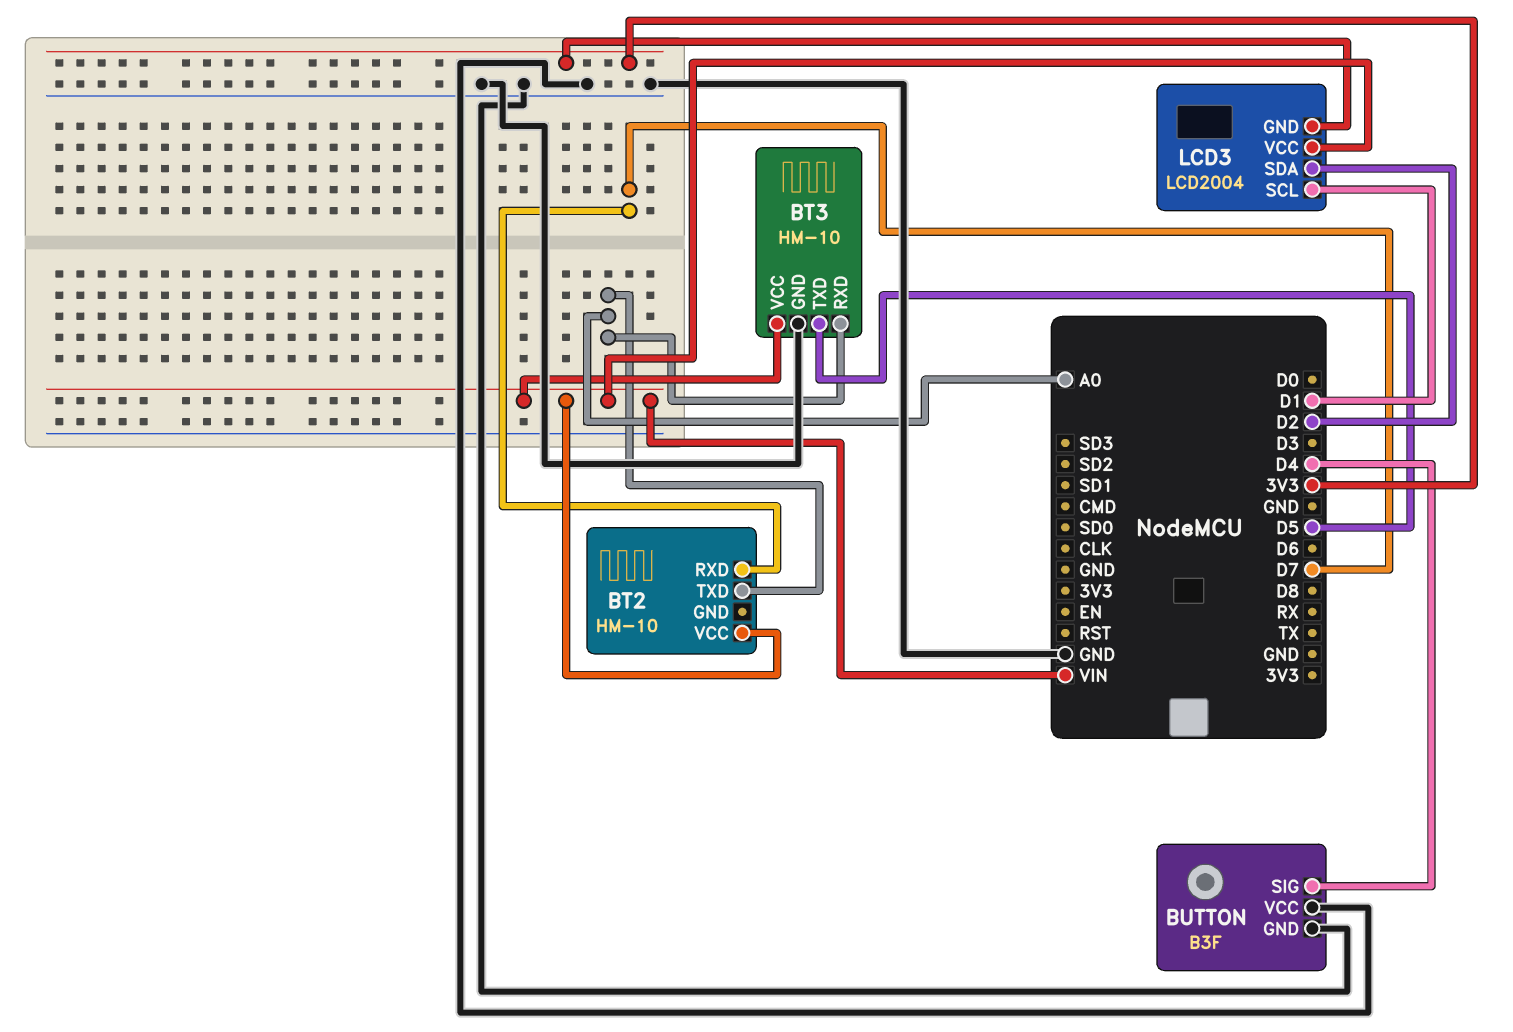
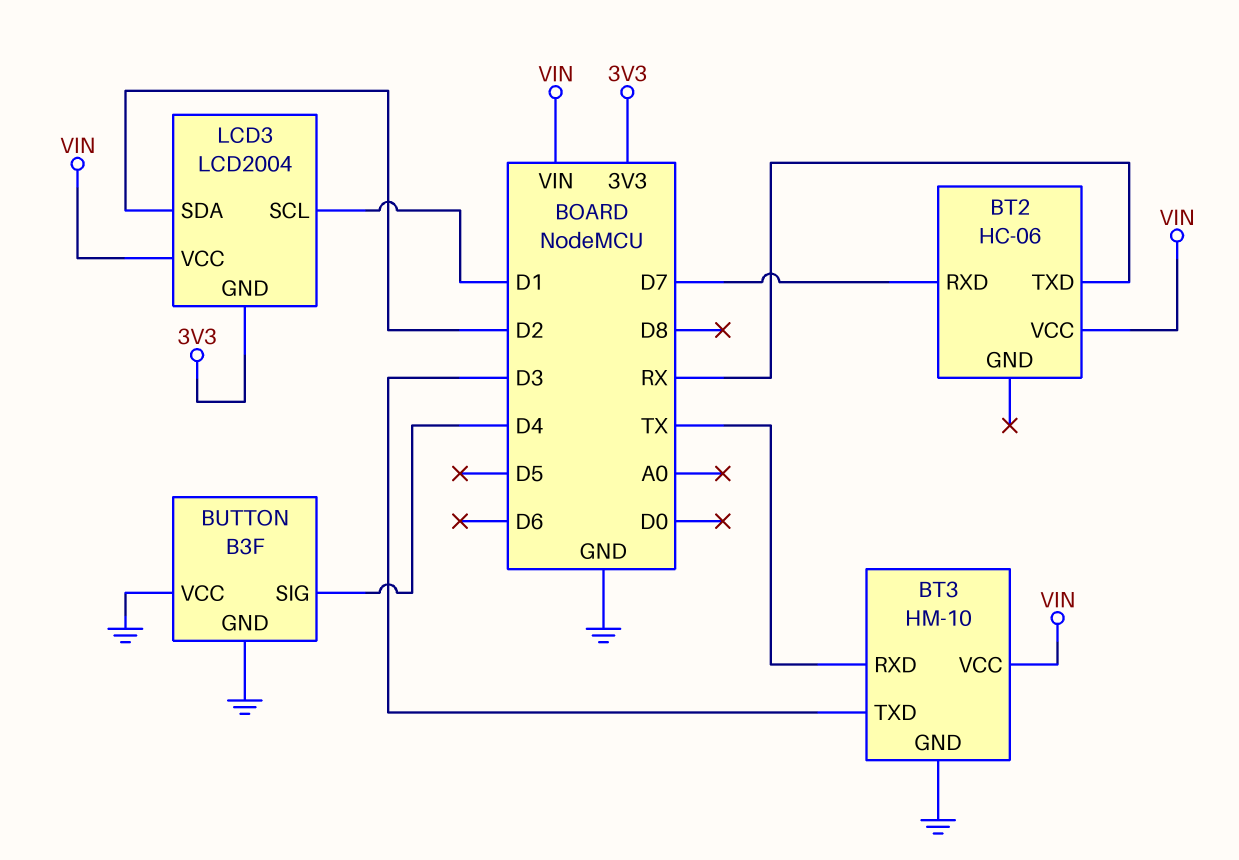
BT2: HM-10 -> HC-06
BT2 pin TXD: A0 -> RX
BT3 pin RXD: A0 -> TX
BT3 pin TXD: D5 -> D3

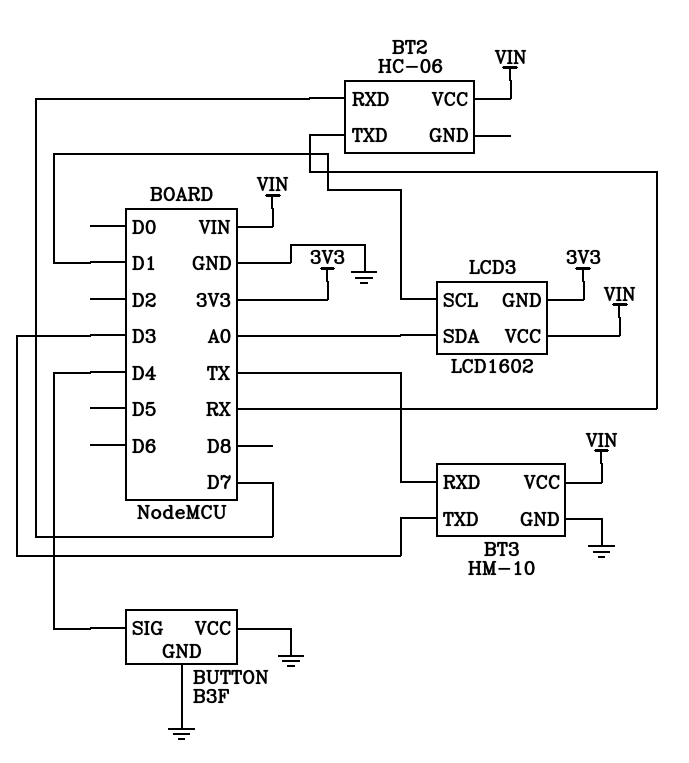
LCD3: LCD2004 -> LCD1602
LCD3 pin SDA: D2 -> A0

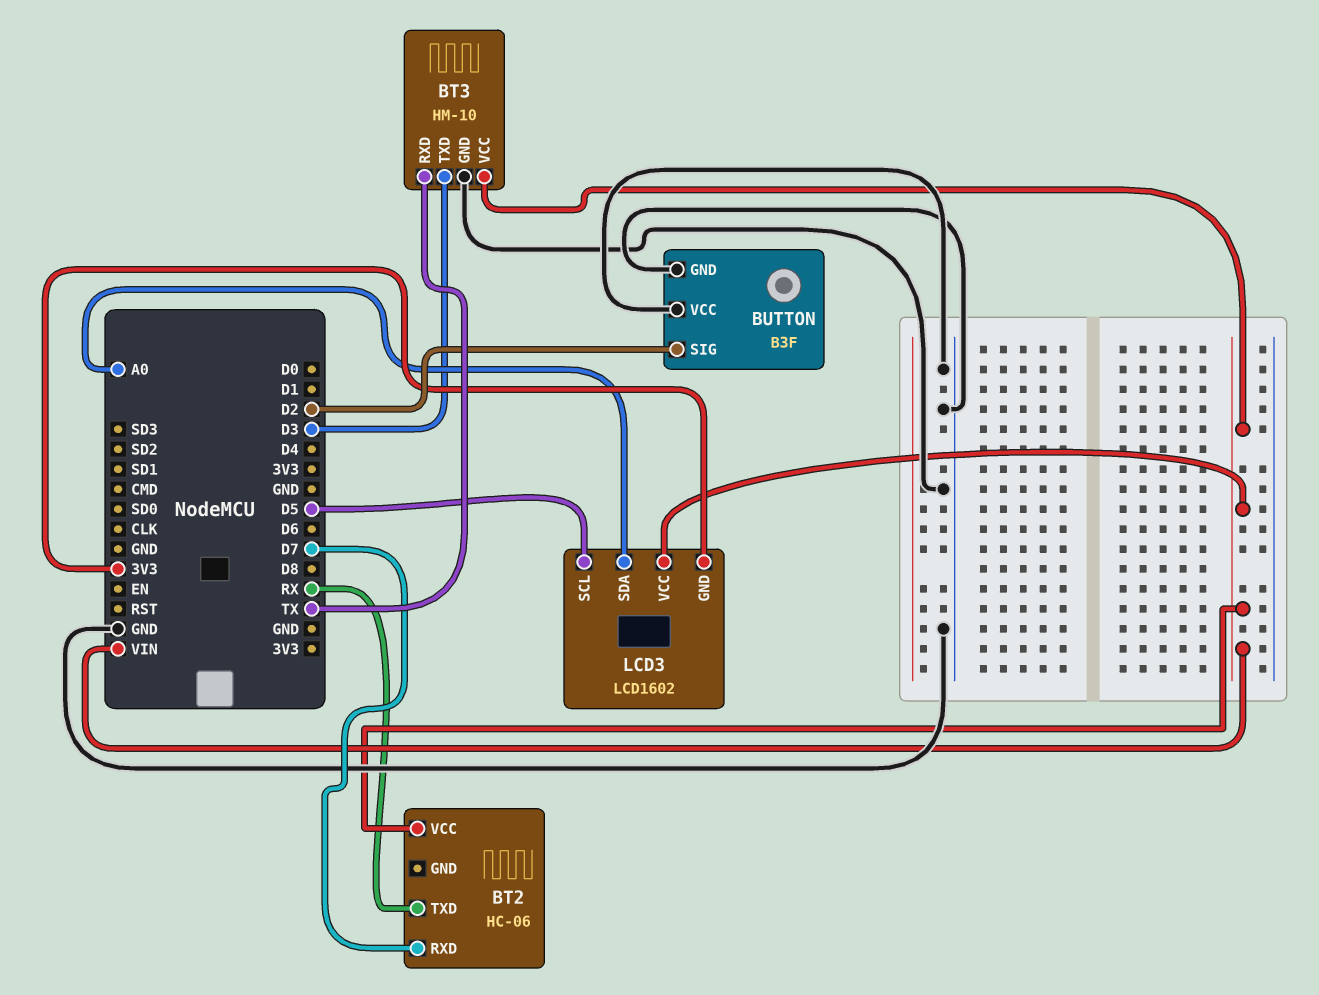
BUTTON pin SIG: D4 -> D2
LCD3 pin SCL: D1 -> D5

